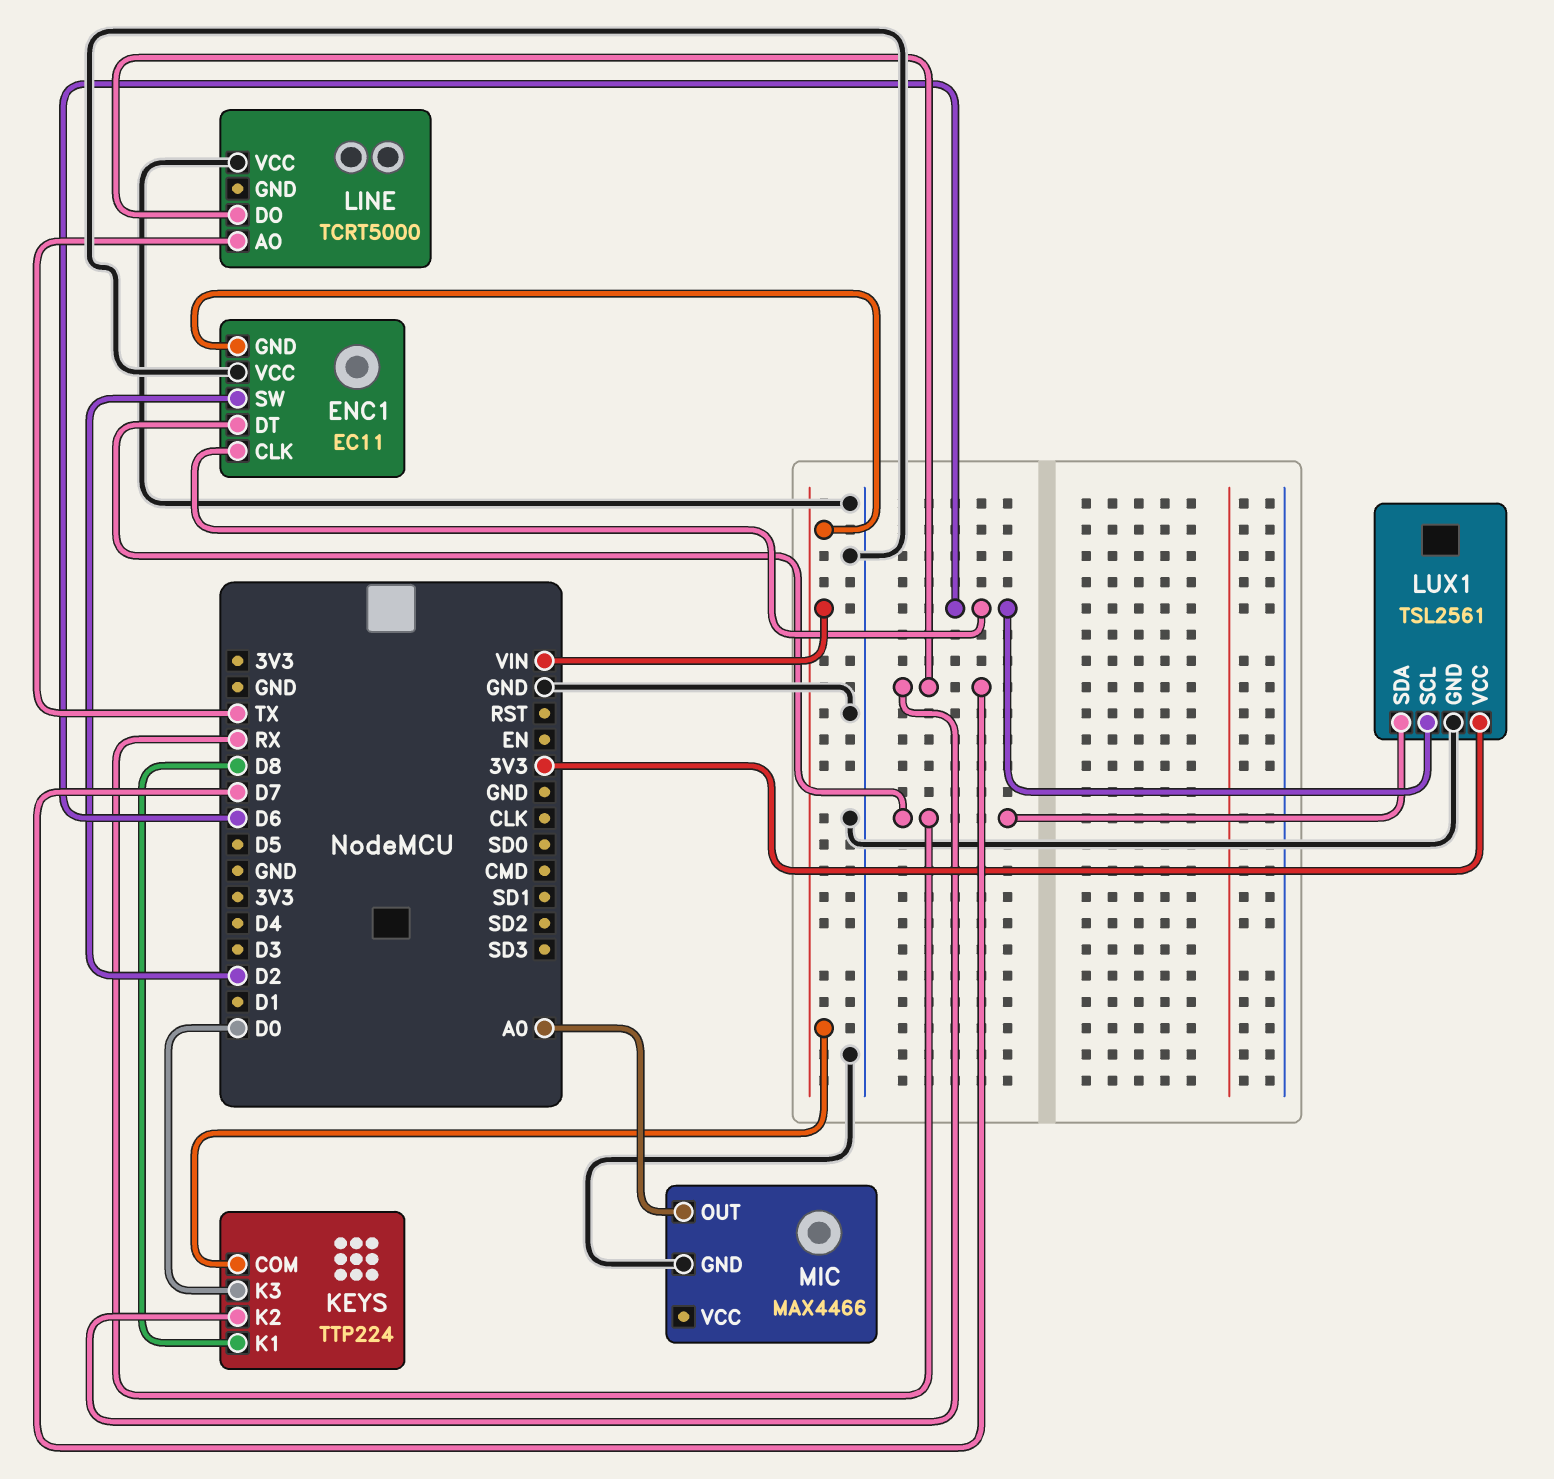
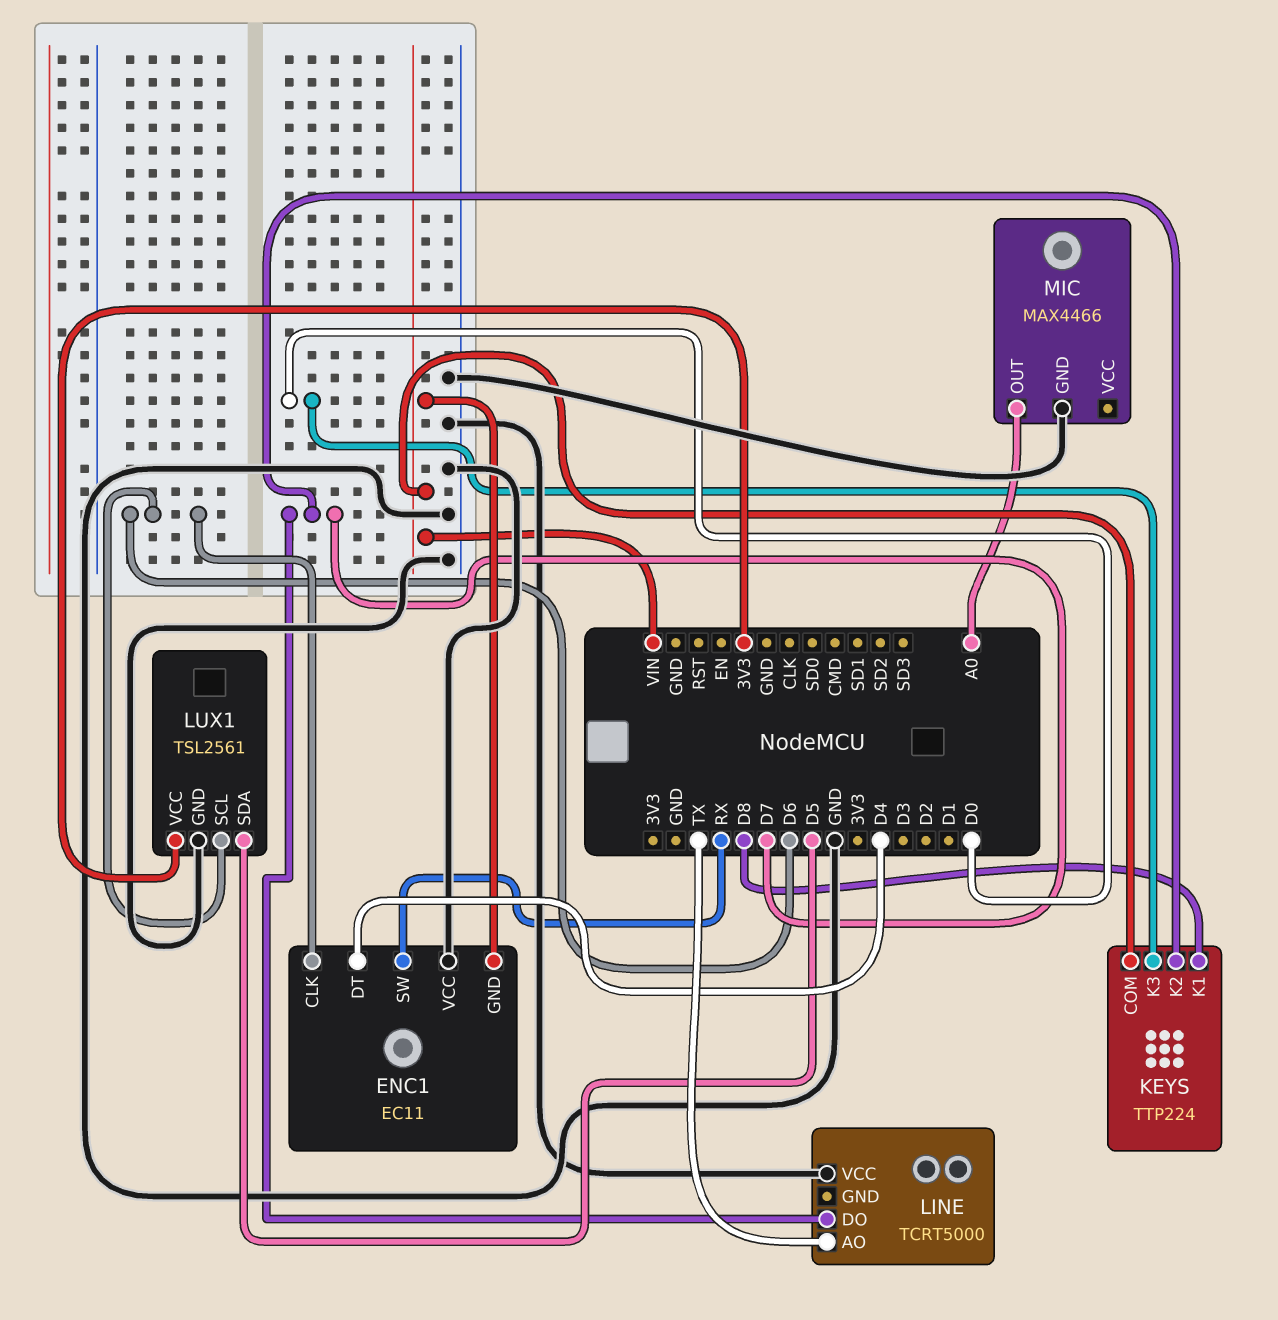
ENC1 pin DT: RX -> D4
ENC1 pin SW: D2 -> RX
LUX1 pin SDA: RX -> D5

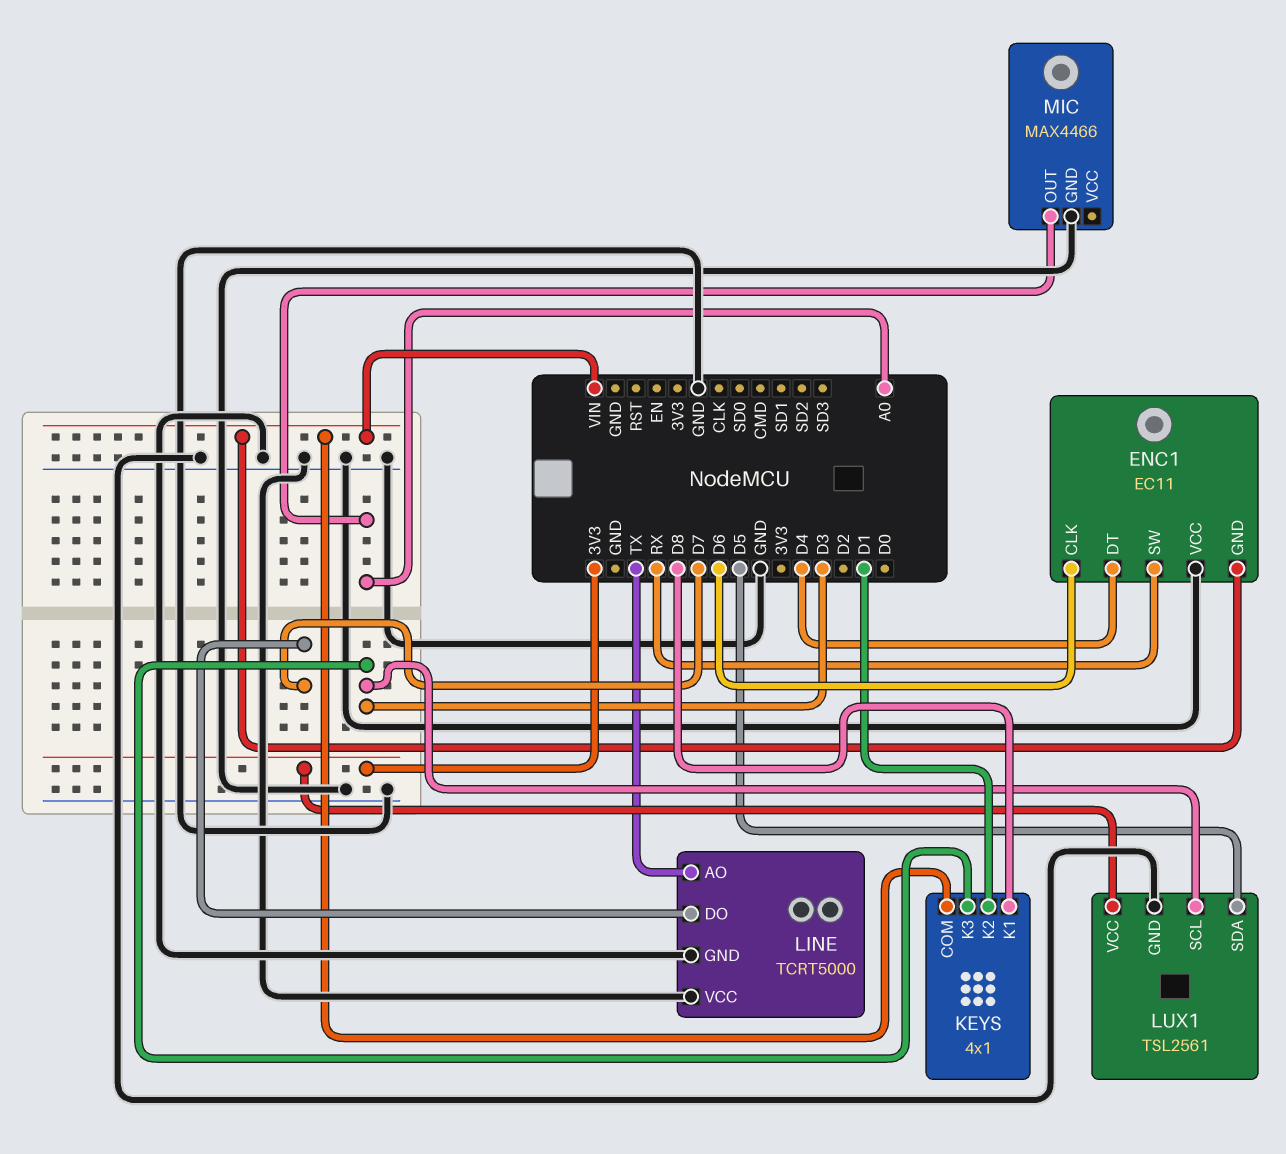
KEYS: TTP224 -> 4x1
KEYS pin K2: D7 -> D1
KEYS pin K3: D0 -> D3
LINE pin GND: none -> GND
LUX1 pin SCL: D6 -> D3

